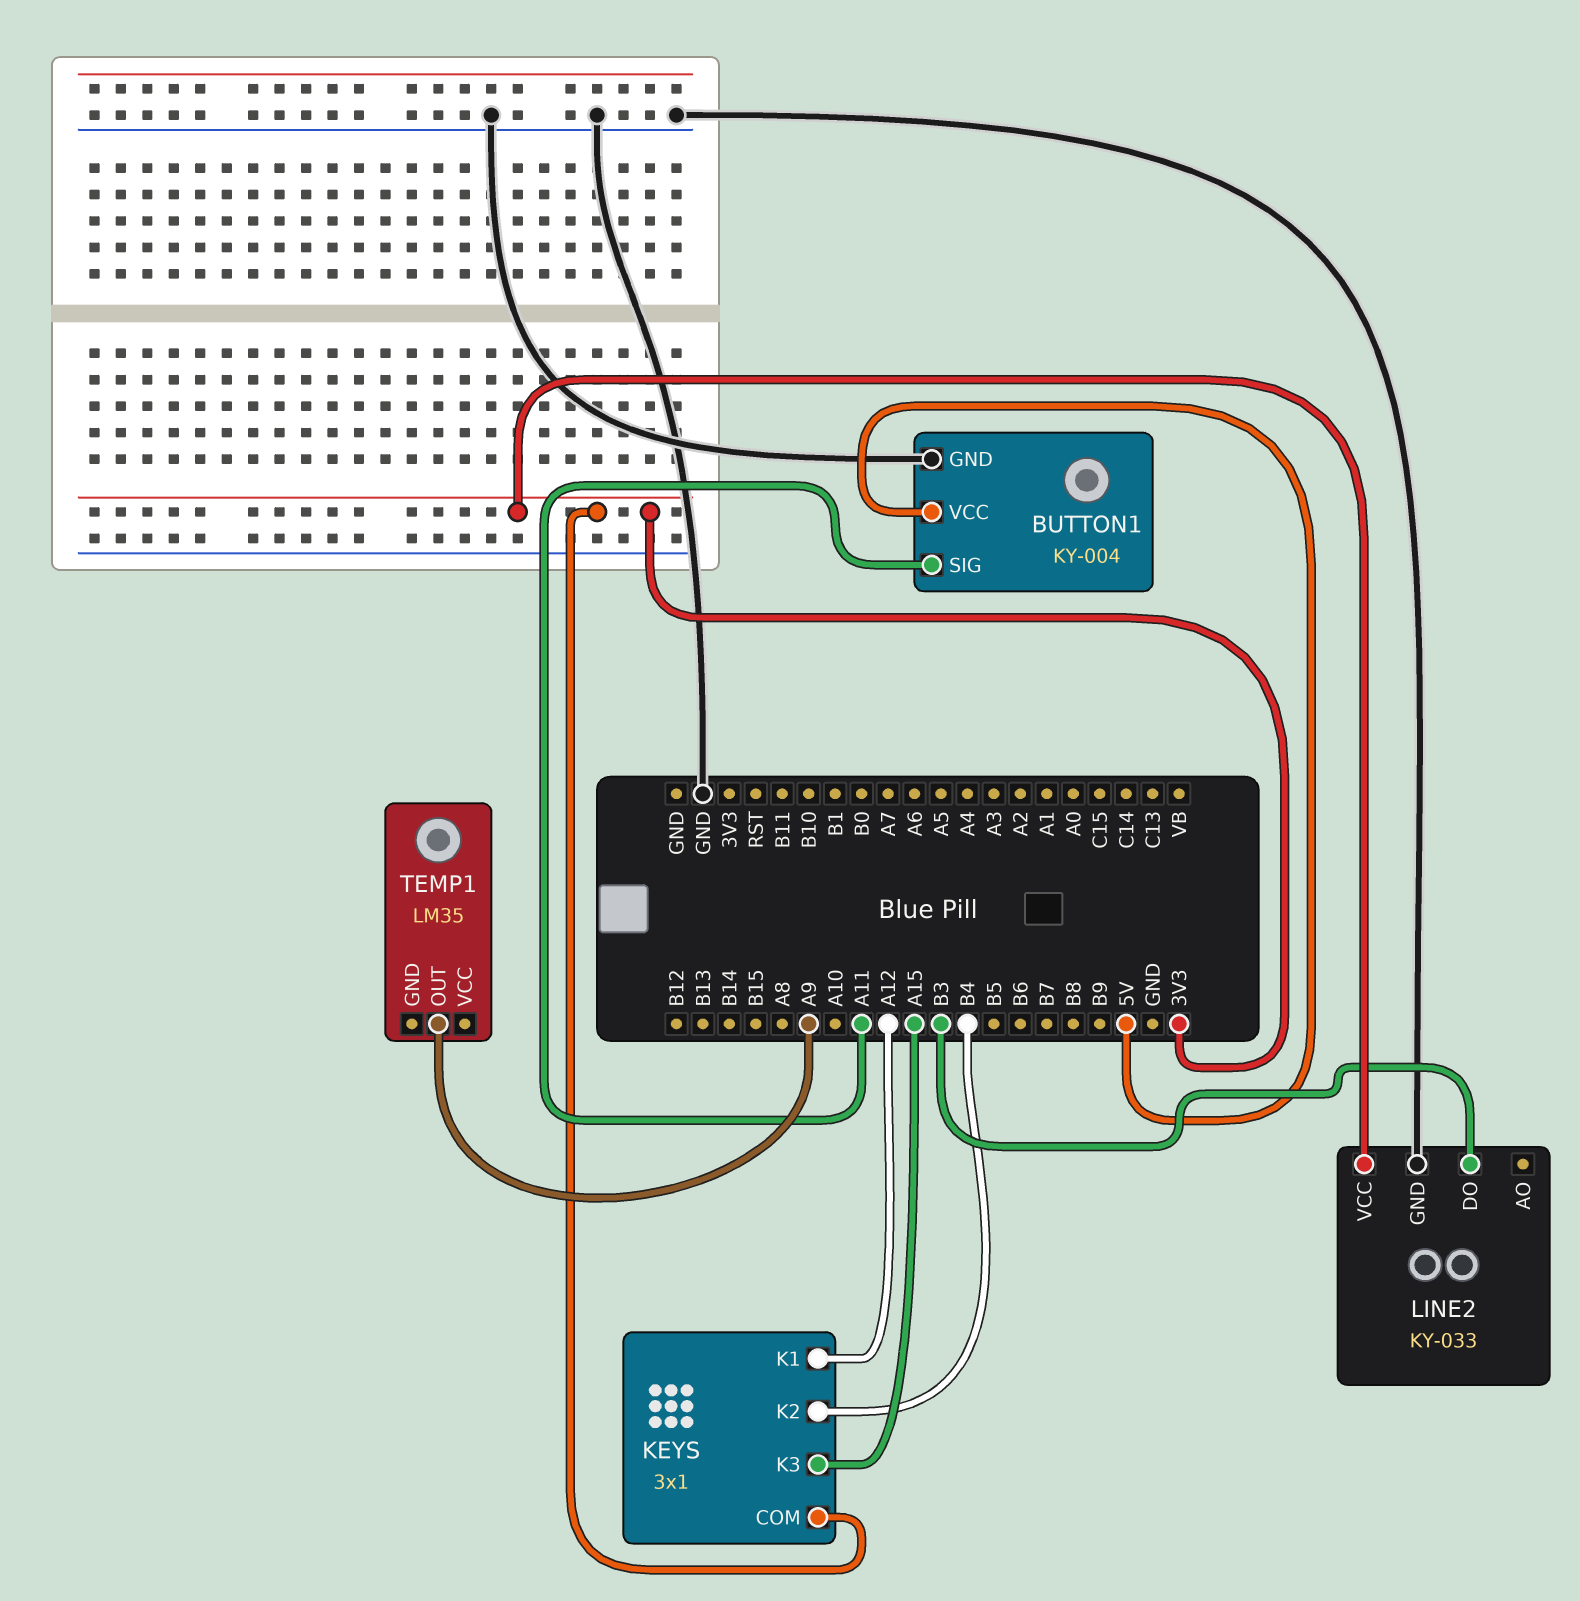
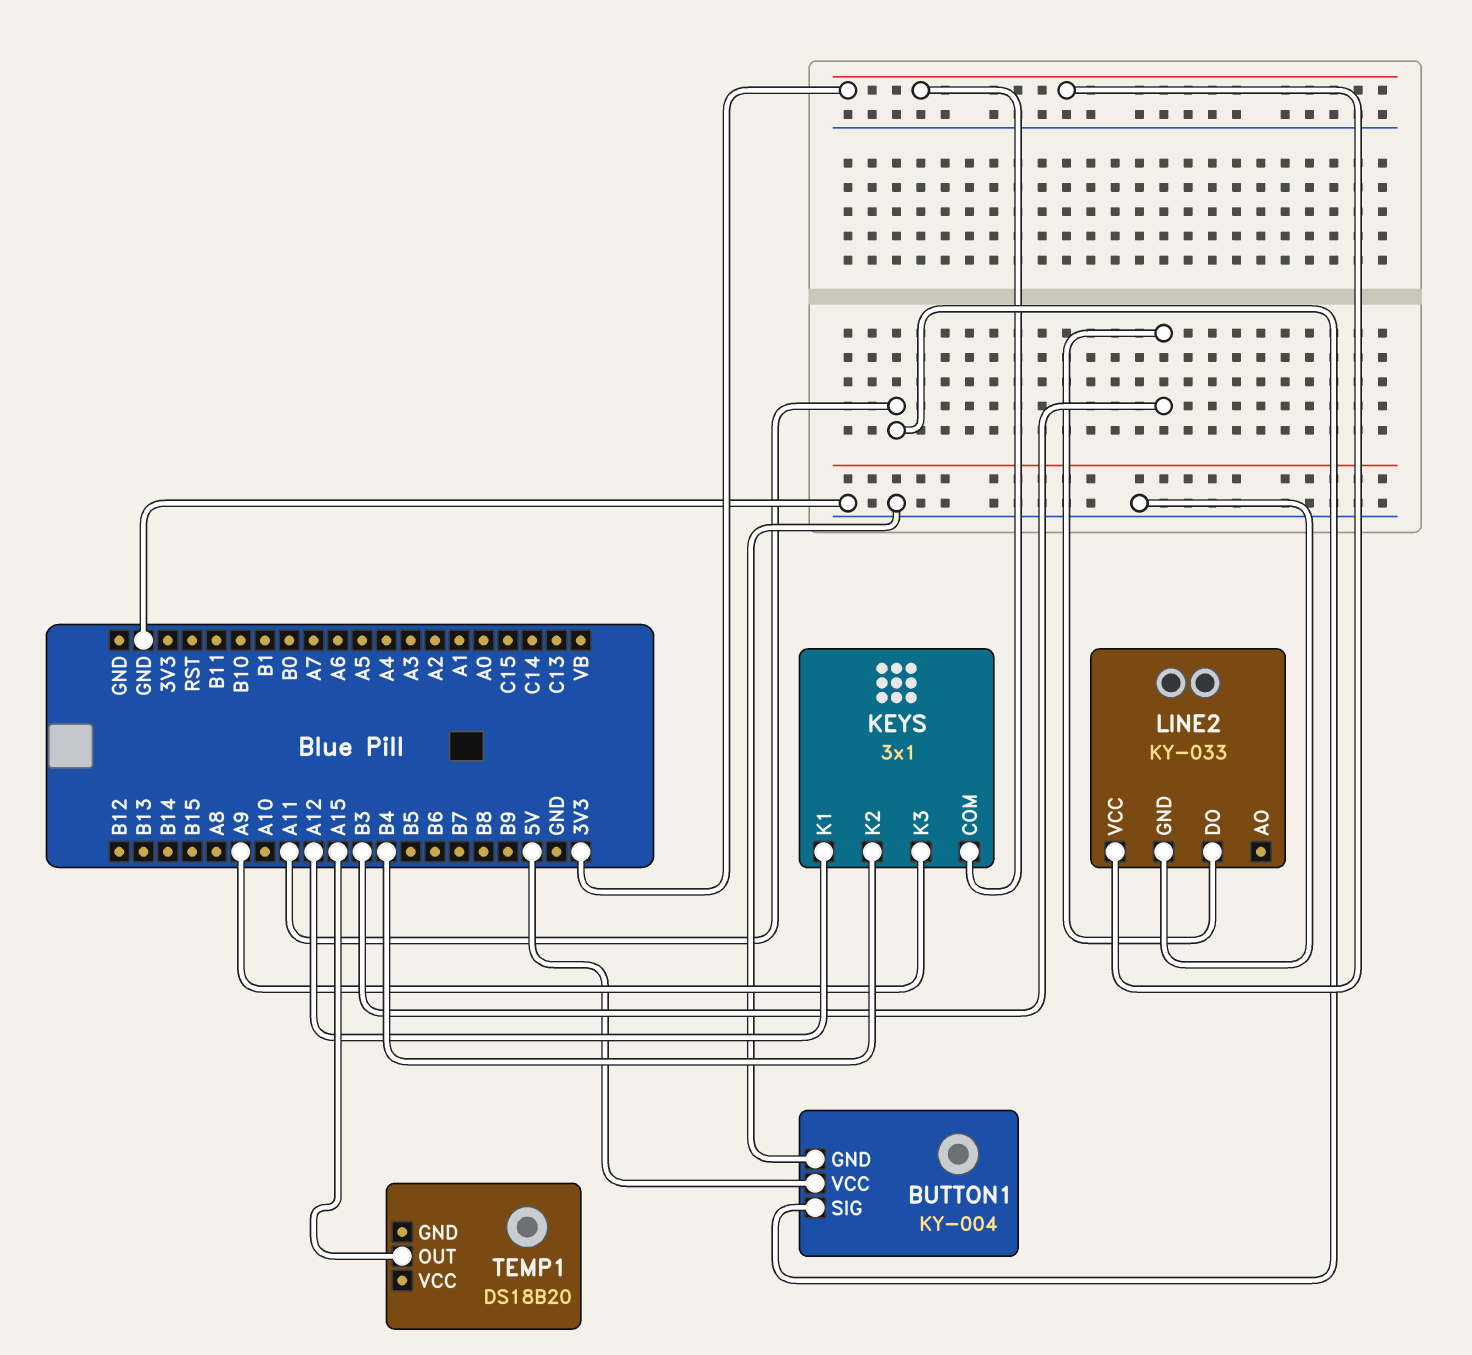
KEYS pin K3: A15 -> A9
TEMP1: LM35 -> DS18B20
TEMP1 pin OUT: A9 -> A15

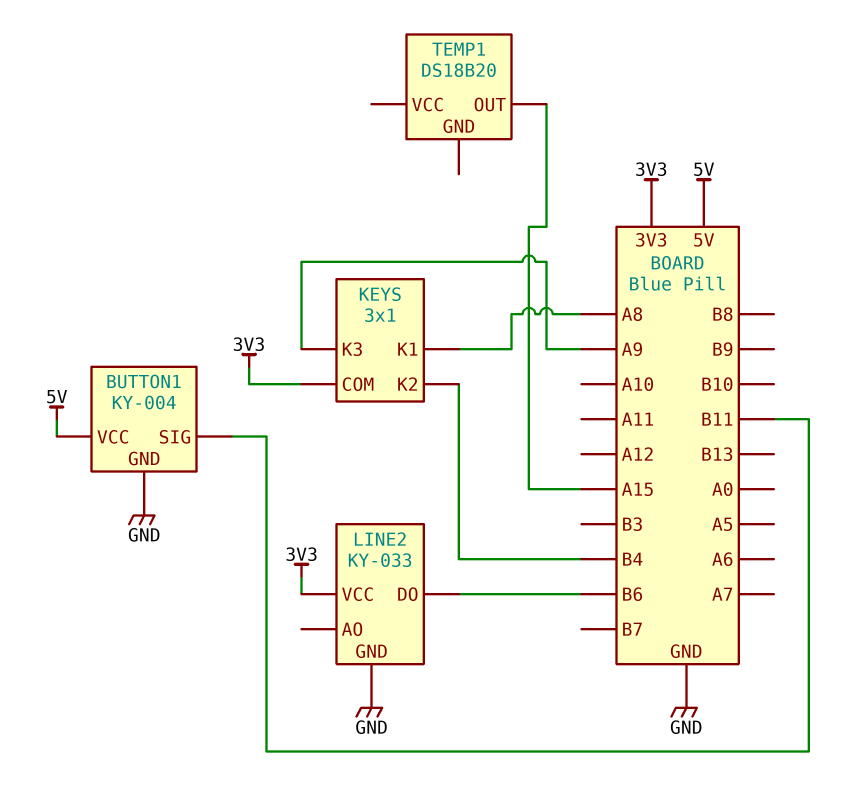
BUTTON1 pin SIG: A11 -> B11
KEYS pin K1: A12 -> A8
LINE2 pin DO: B3 -> B6

